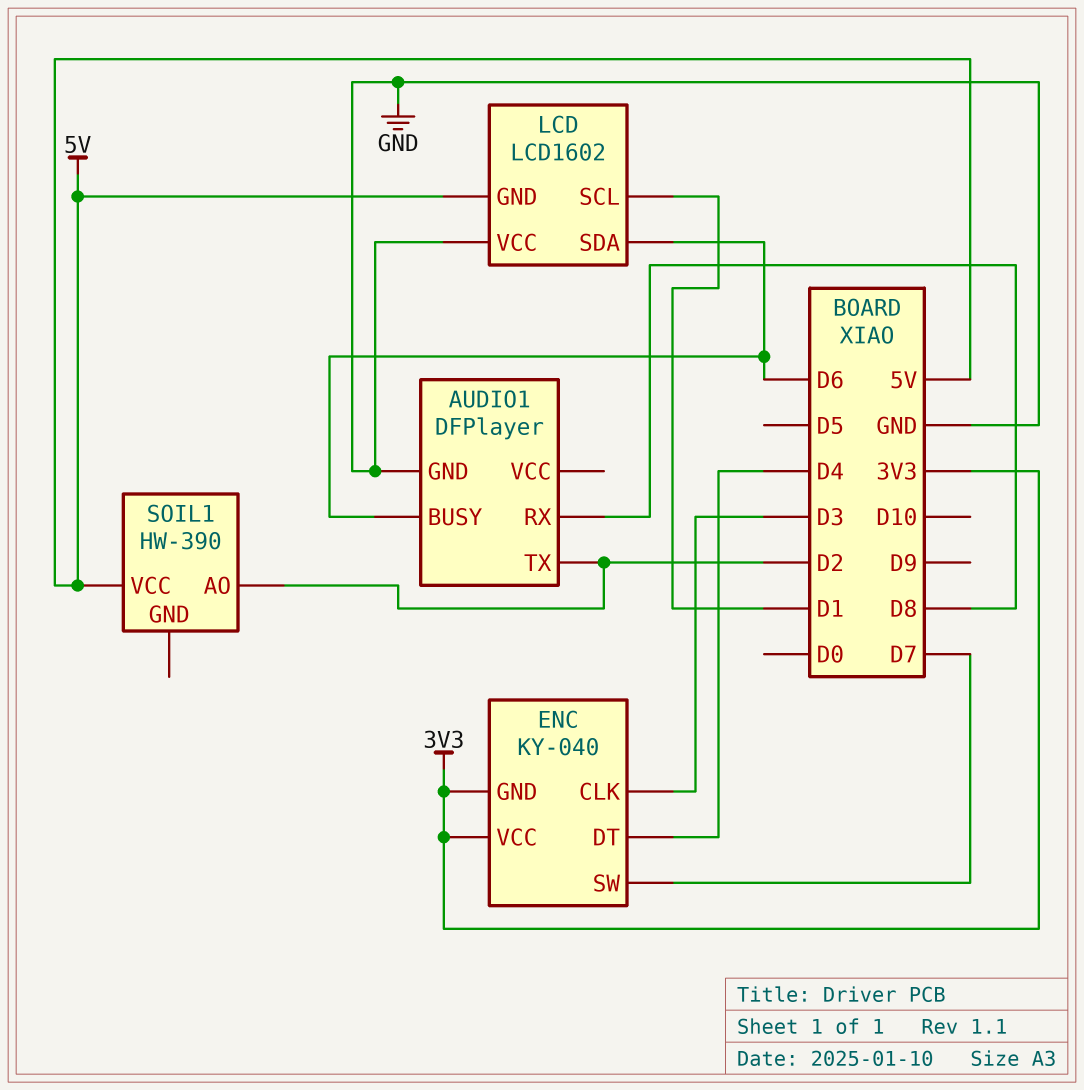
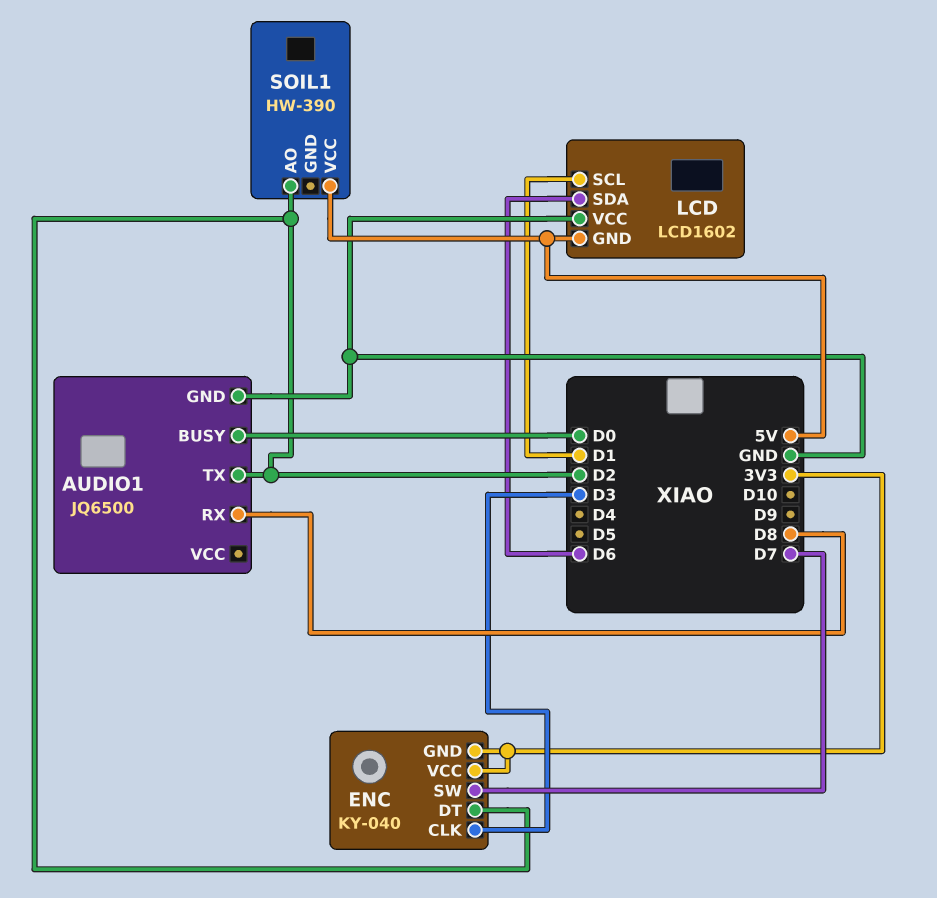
AUDIO1: DFPlayer -> JQ6500
AUDIO1 pin BUSY: D6 -> D0
ENC pin DT: D4 -> D2

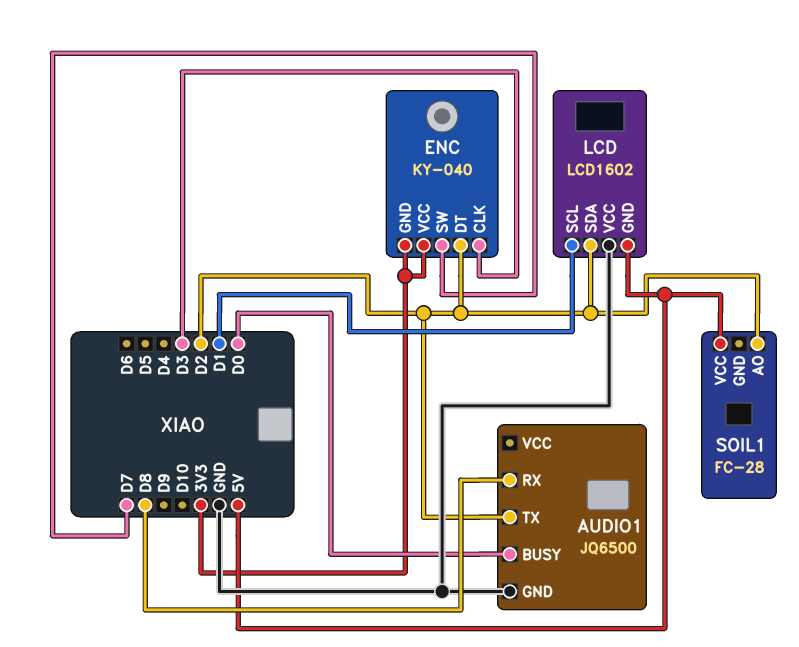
LCD pin SDA: D6 -> D2
SOIL1: HW-390 -> FC-28

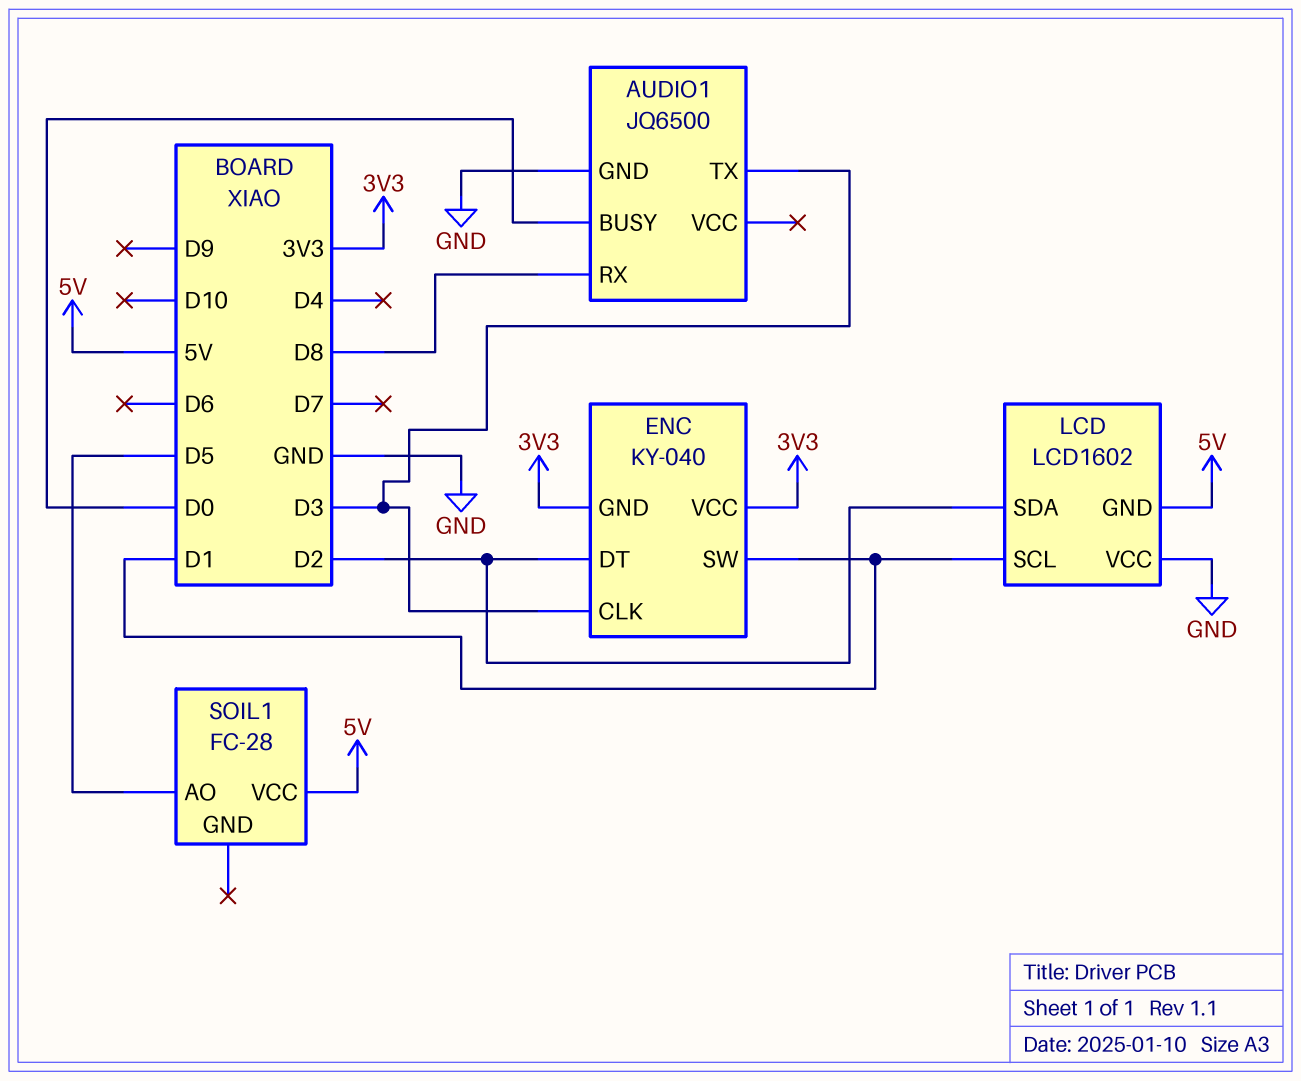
AUDIO1 pin TX: D2 -> D3
ENC pin SW: D7 -> D1
SOIL1 pin AO: D2 -> D5

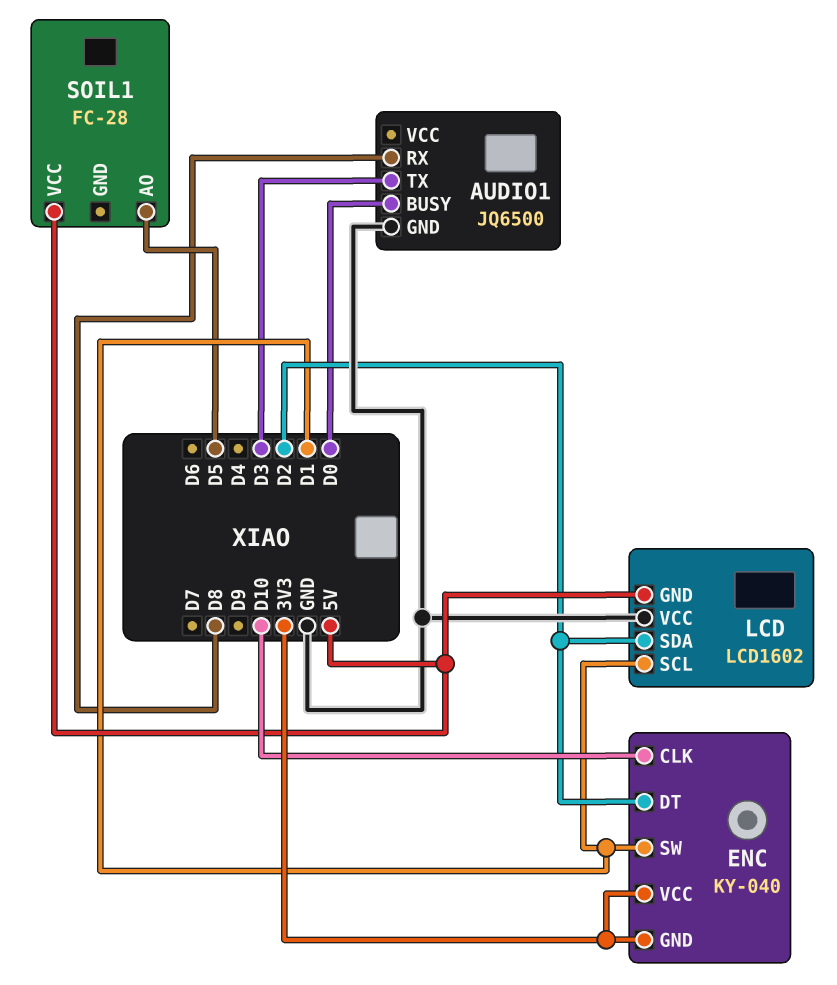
ENC pin CLK: D3 -> D10

